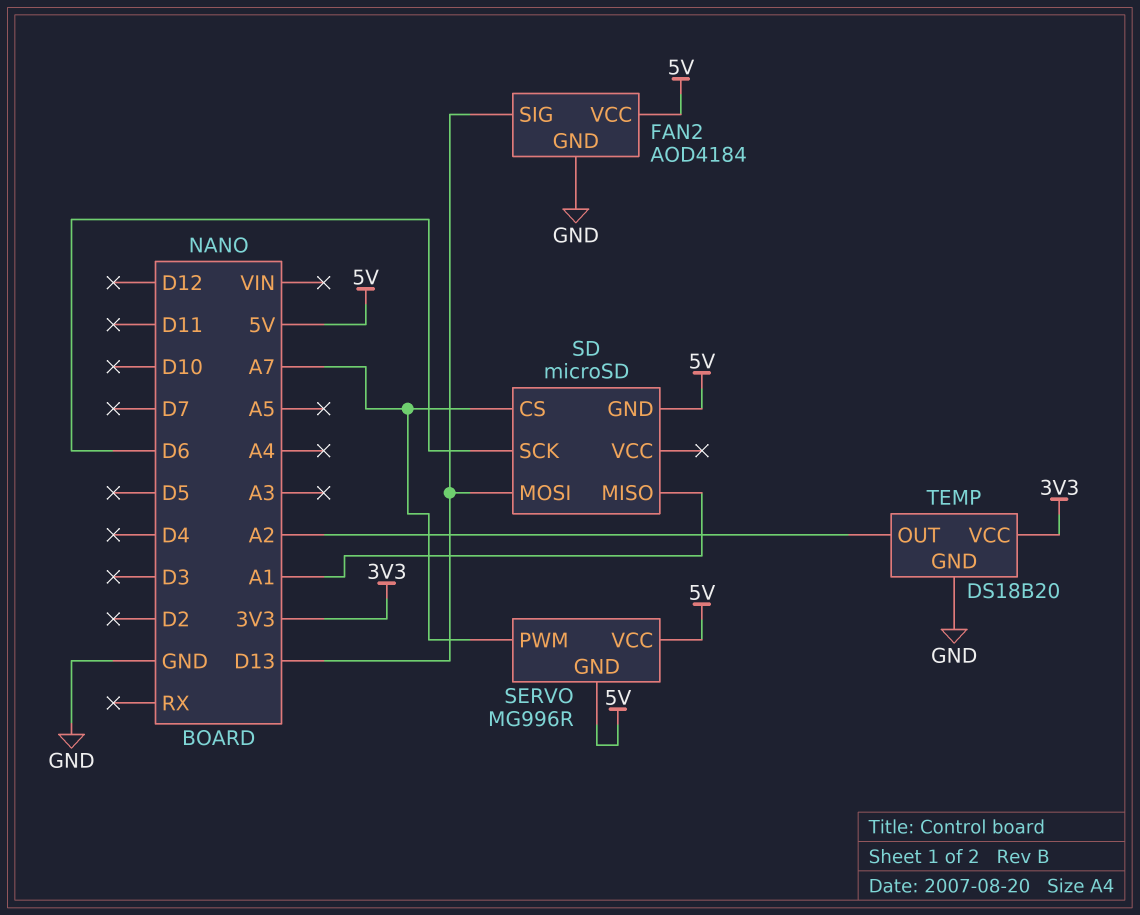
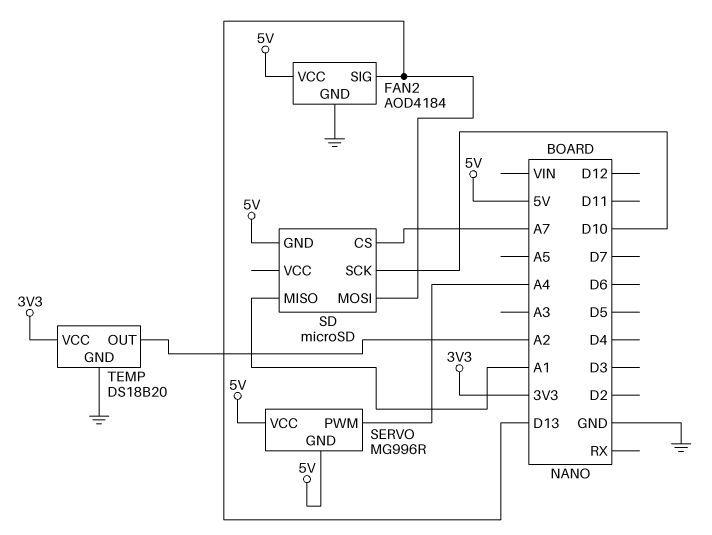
SD pin SCK: D6 -> D10
SERVO pin PWM: A7 -> A4

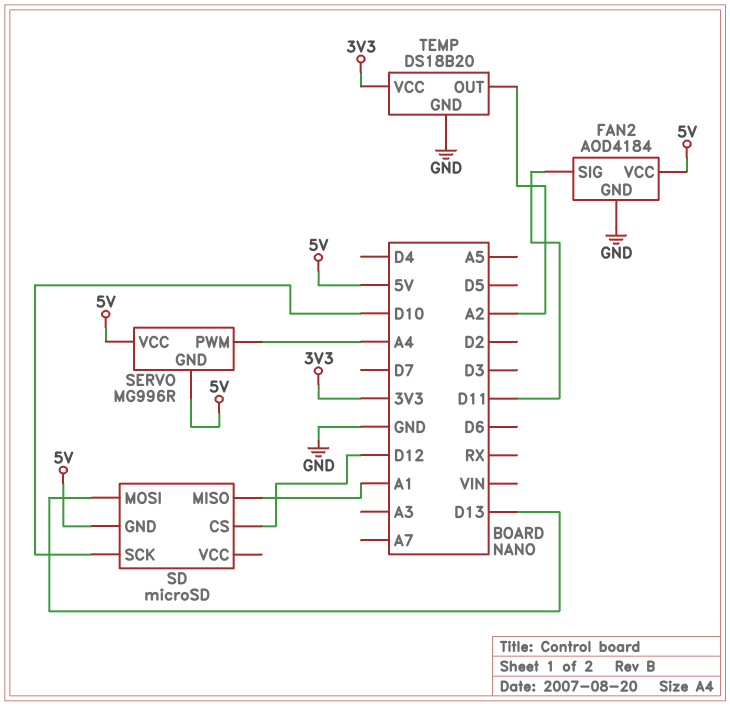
FAN2 pin SIG: D13 -> D11
SD pin CS: A7 -> D12

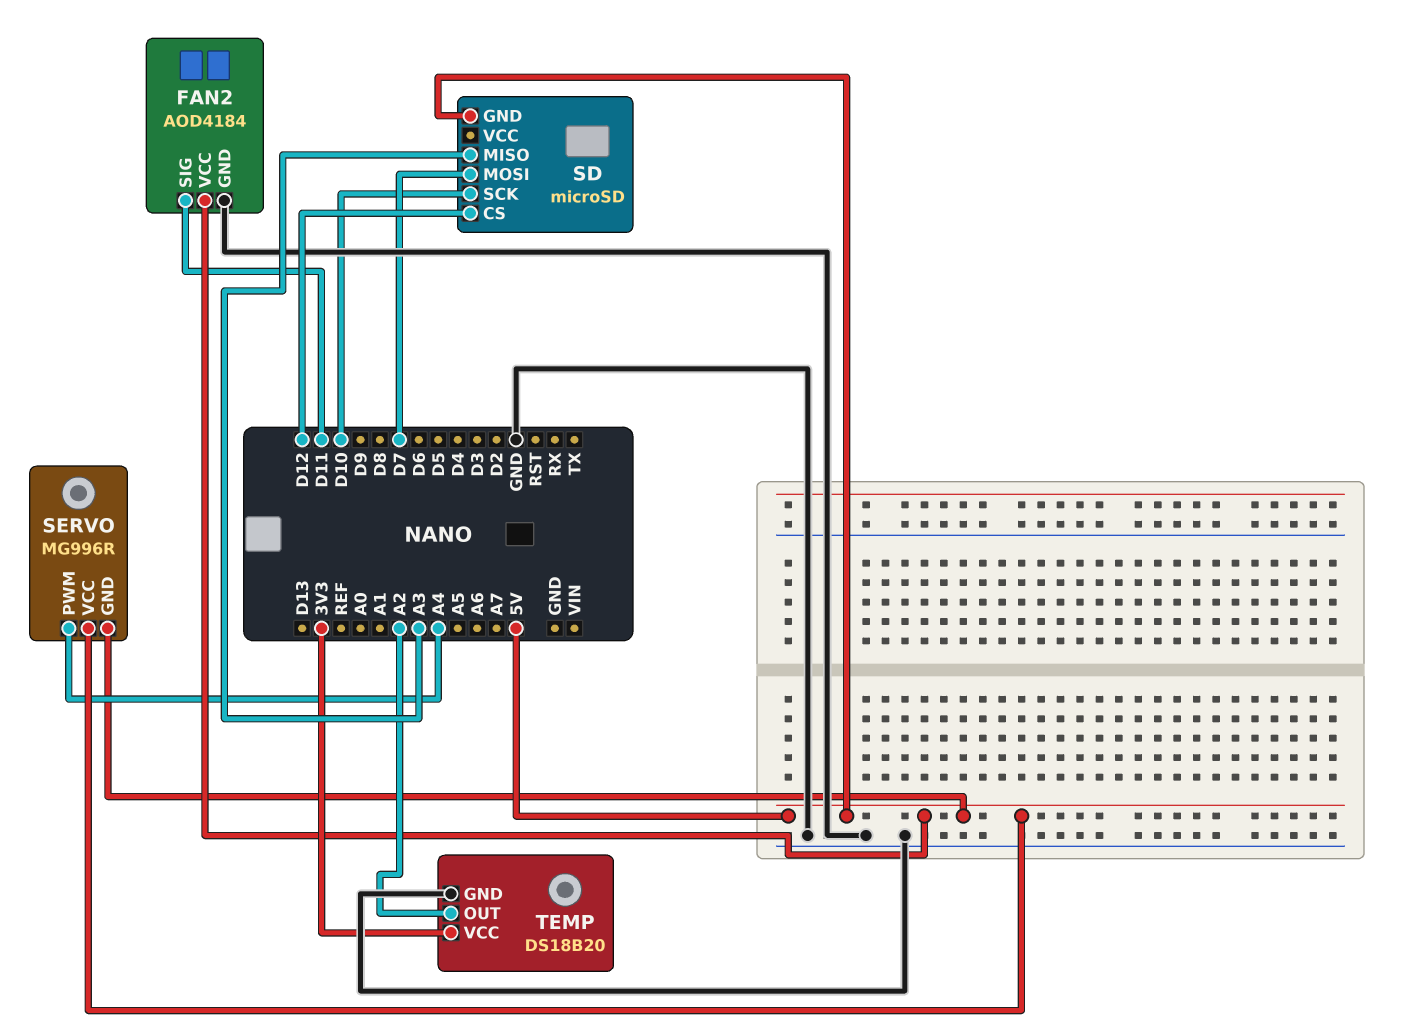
SD pin MISO: A1 -> A3
SD pin MOSI: D13 -> D7

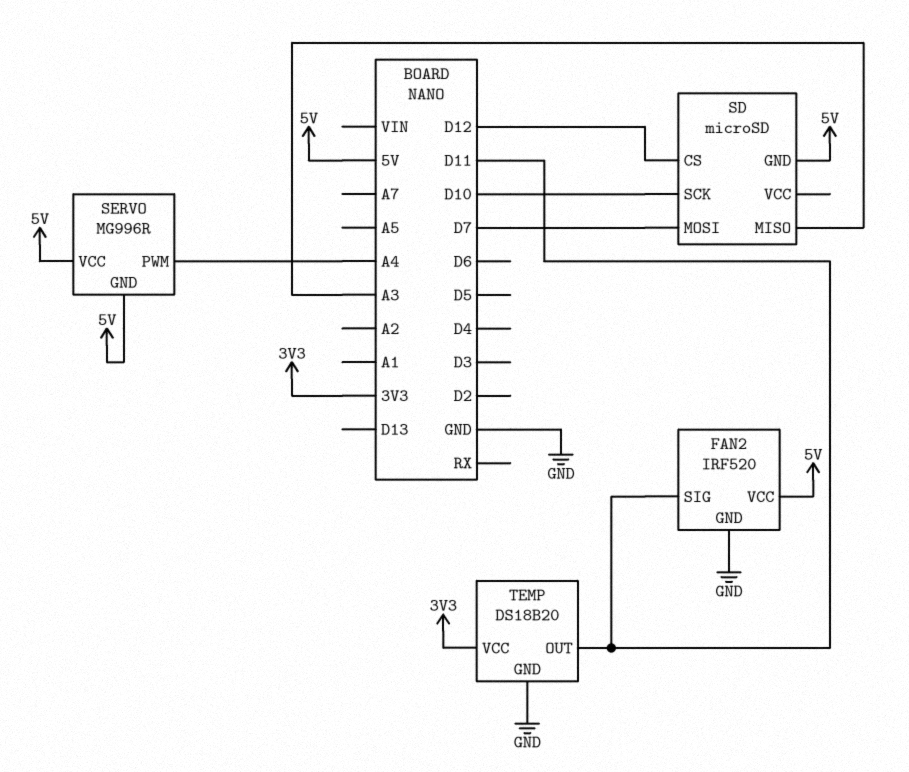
FAN2: AOD4184 -> IRF520
TEMP pin OUT: A2 -> D11

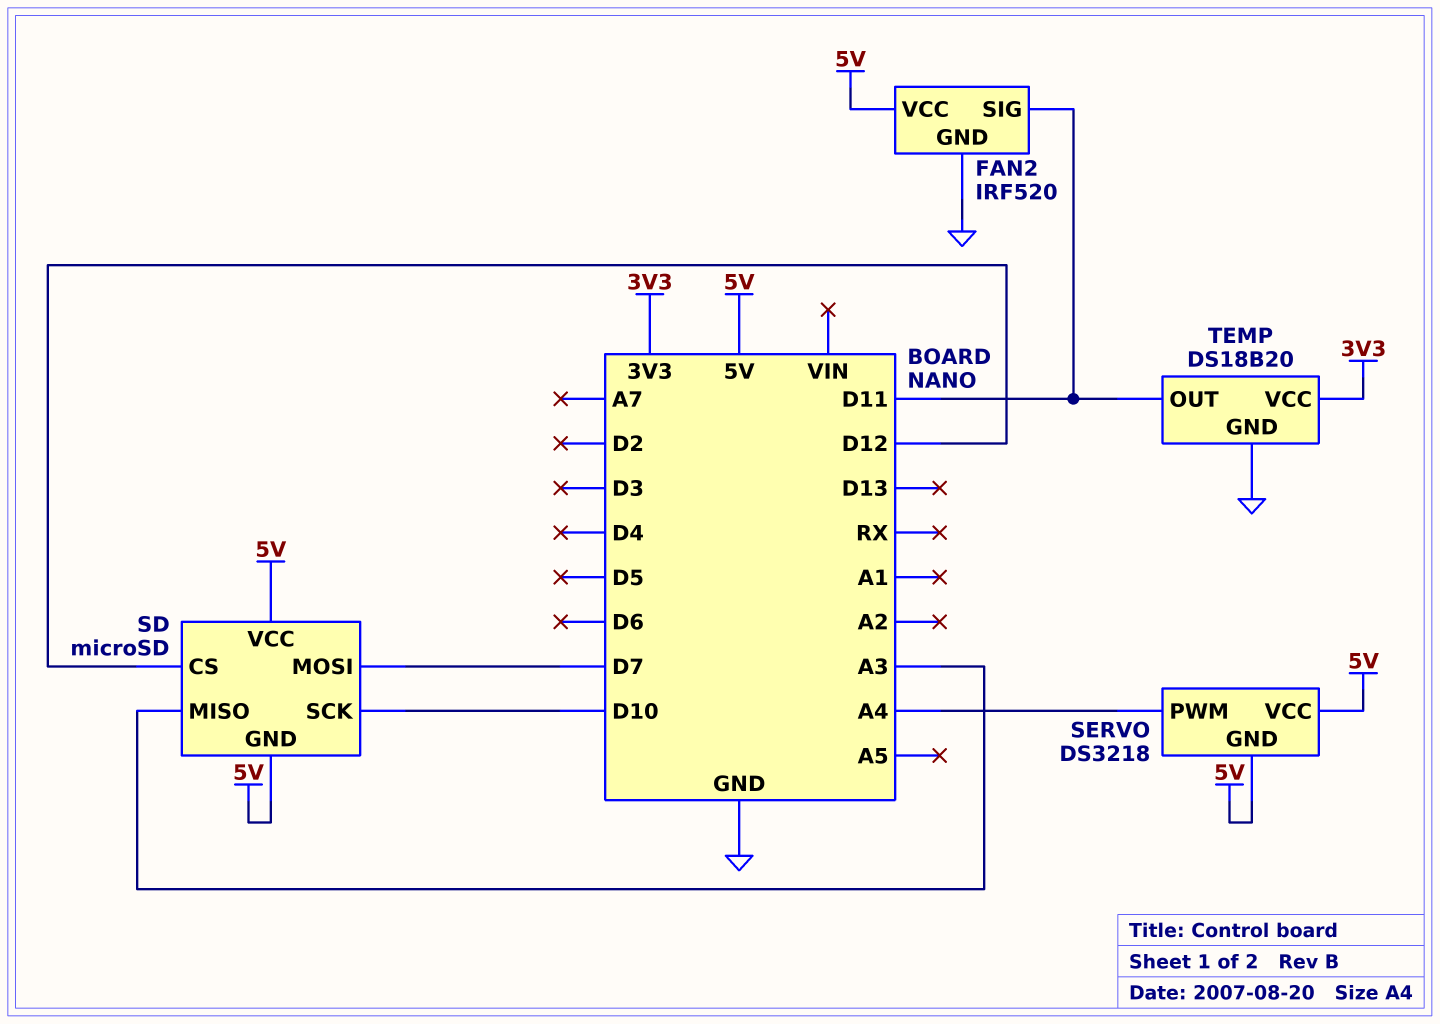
SD pin VCC: none -> 5V
SERVO: MG996R -> DS3218

